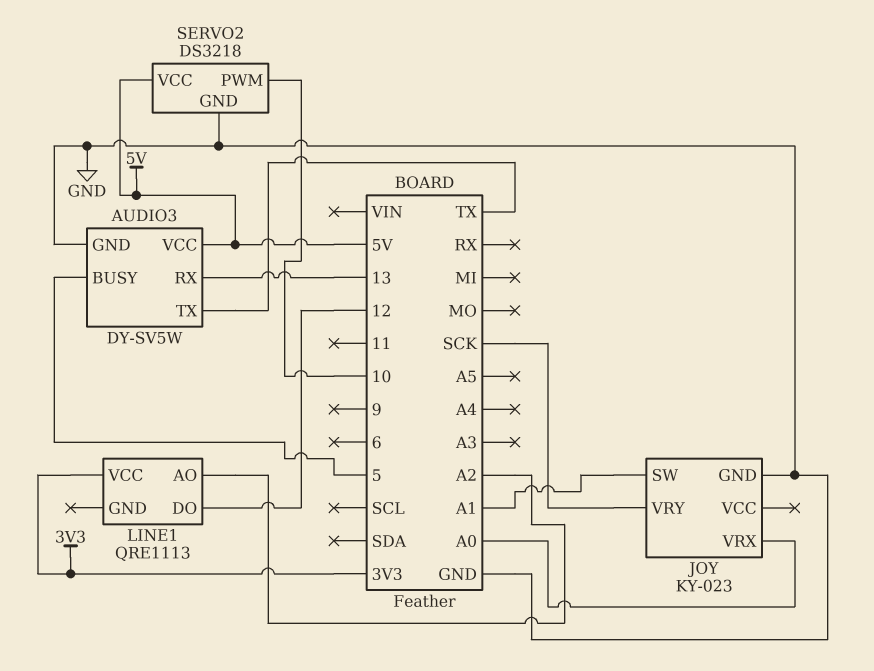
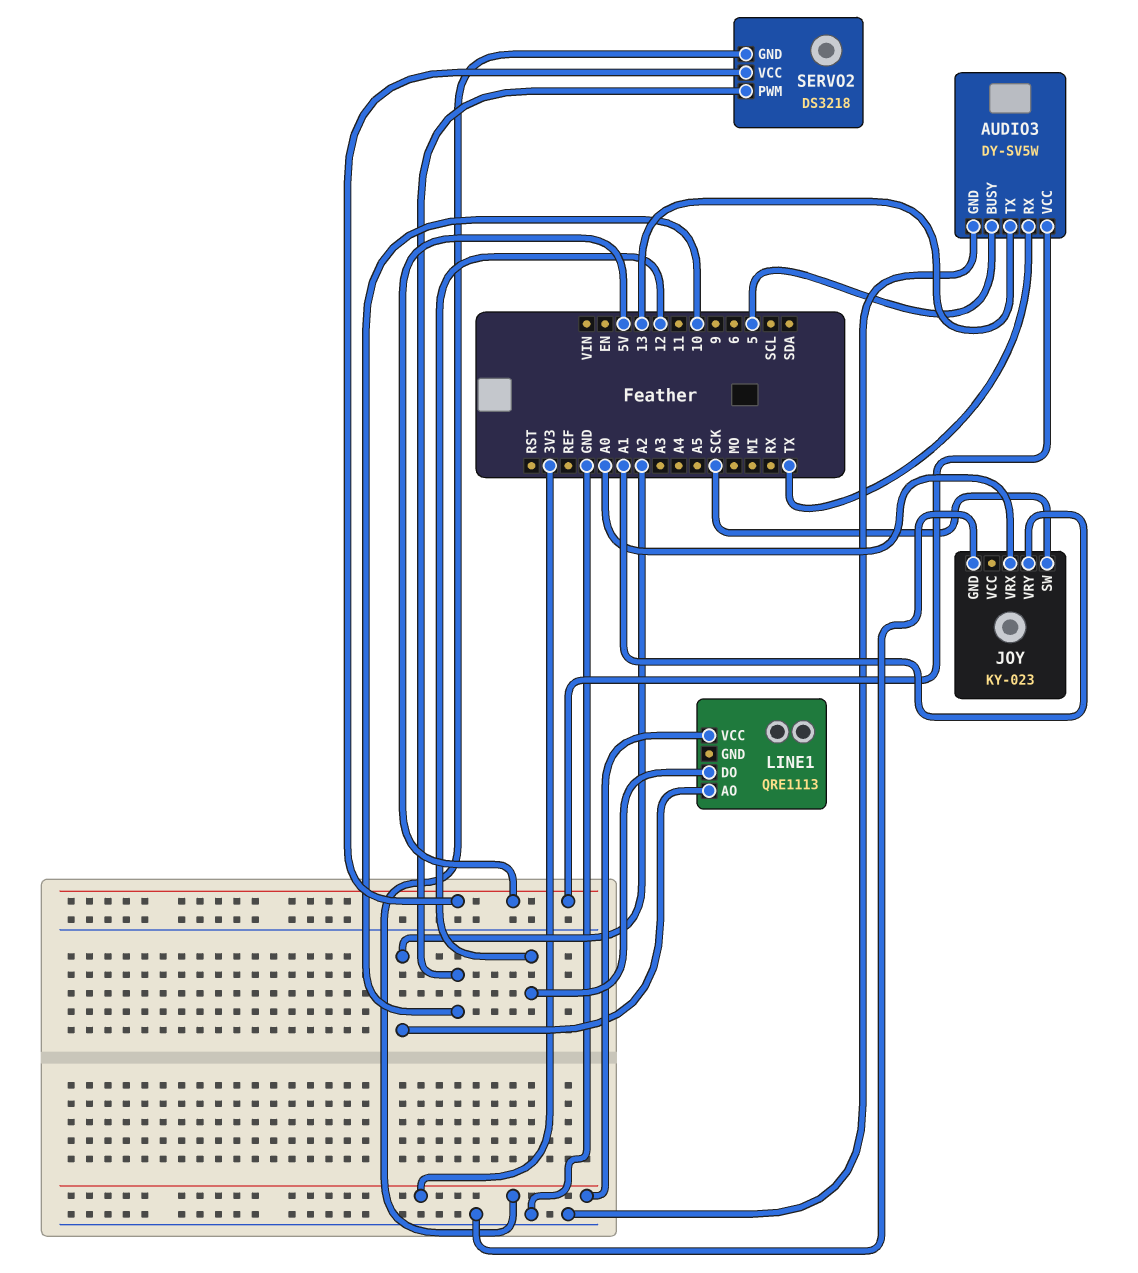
AUDIO3 pin RX: 13 -> TX
AUDIO3 pin TX: TX -> 13
JOY pin SW: A1 -> SCK
JOY pin VRY: SCK -> A1
SERVO2 pin GND: GND -> 3V3

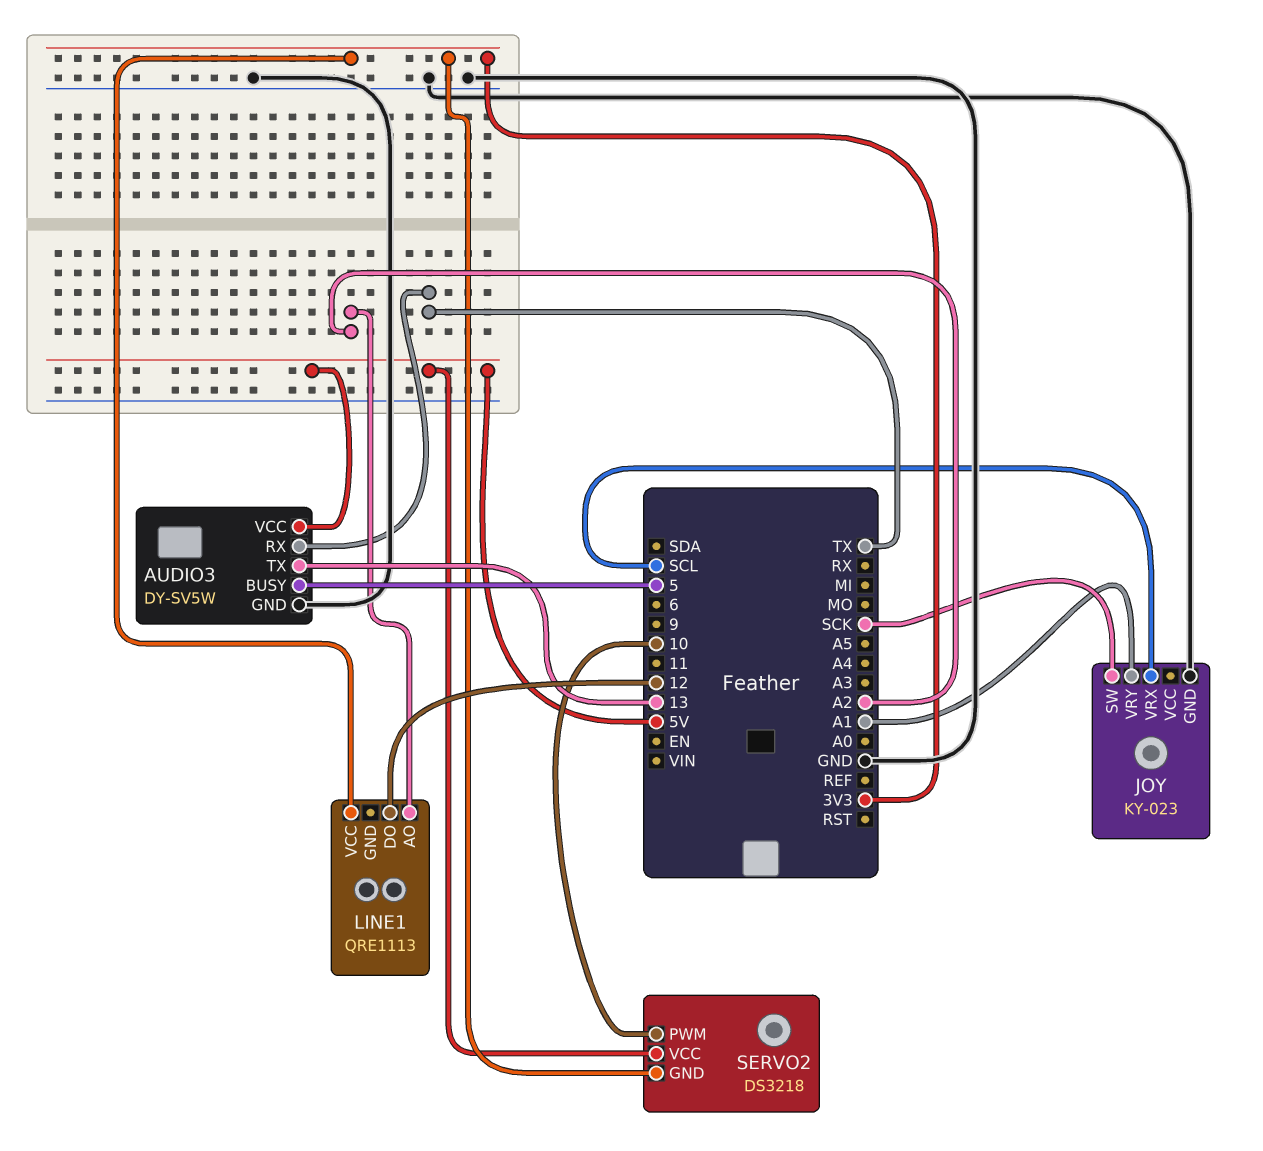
JOY pin VRX: A0 -> SCL

